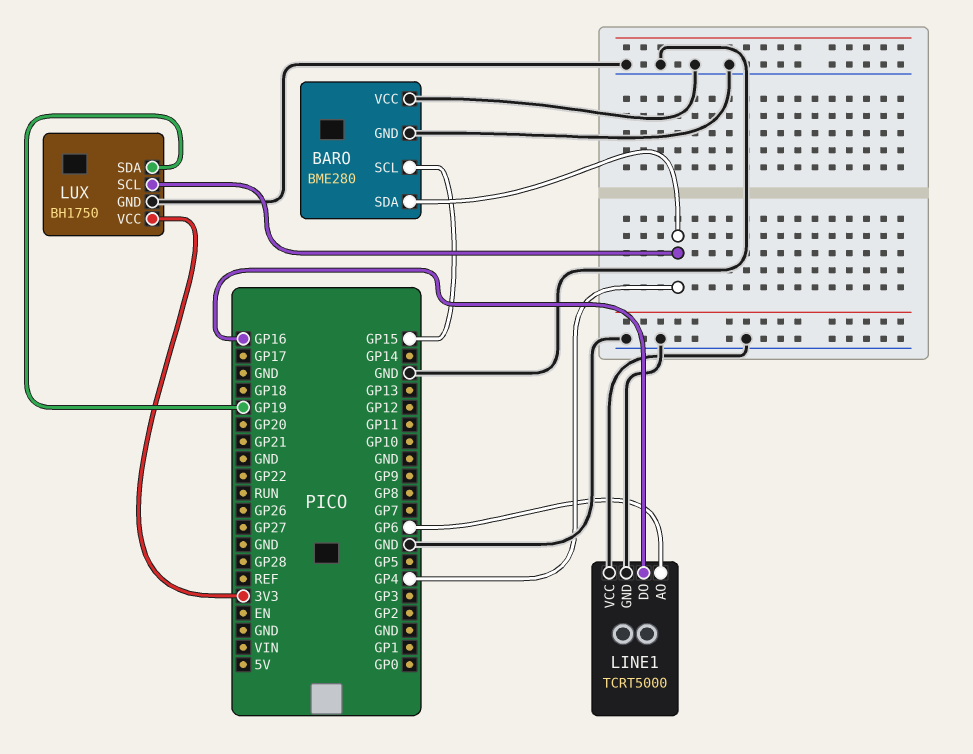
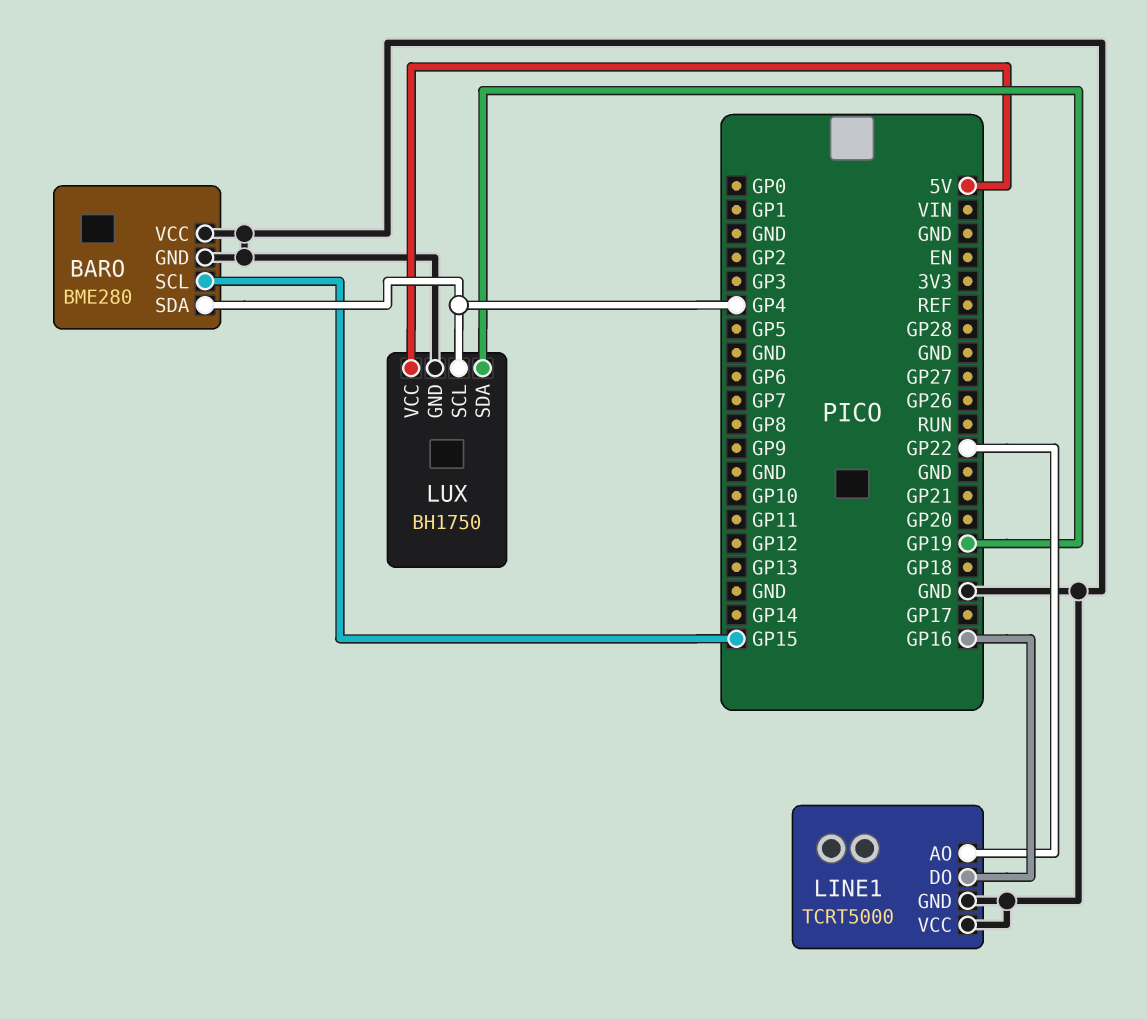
LINE1 pin AO: GP6 -> GP22
LUX pin VCC: 3V3 -> 5V

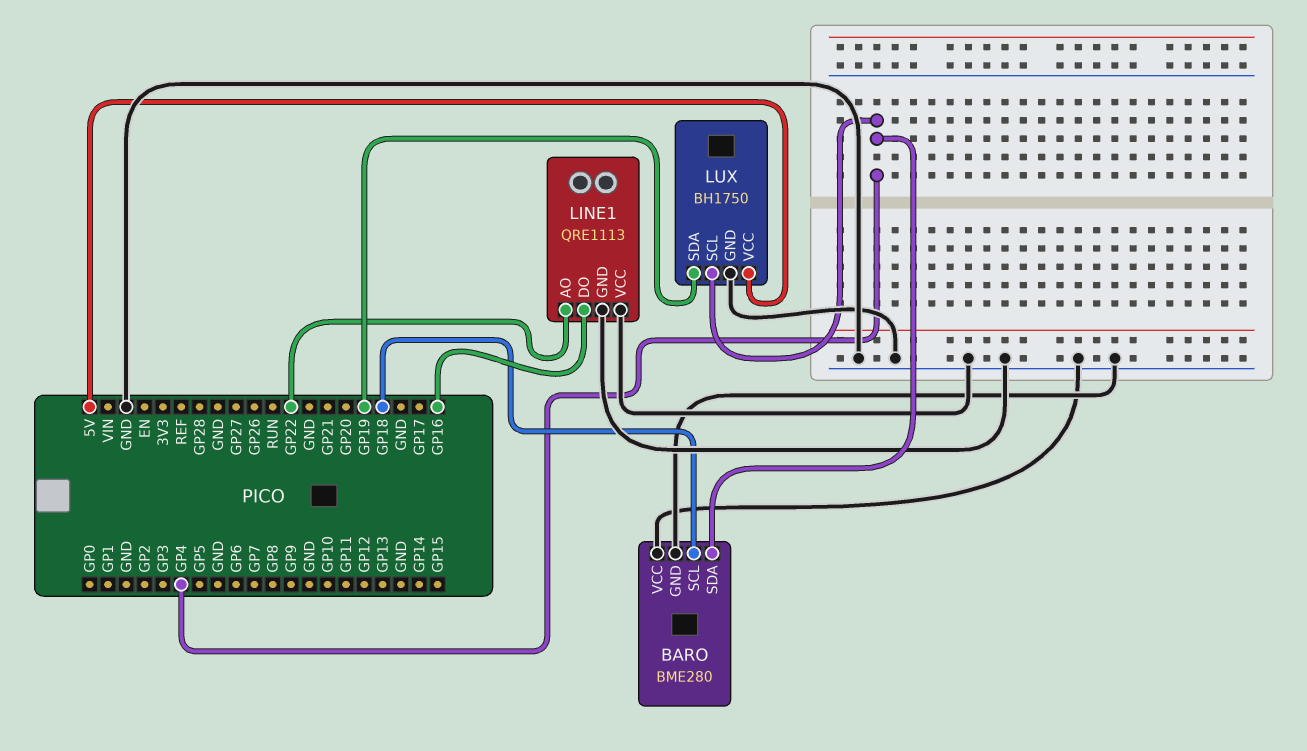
BARO pin SCL: GP15 -> GP18
LINE1: TCRT5000 -> QRE1113

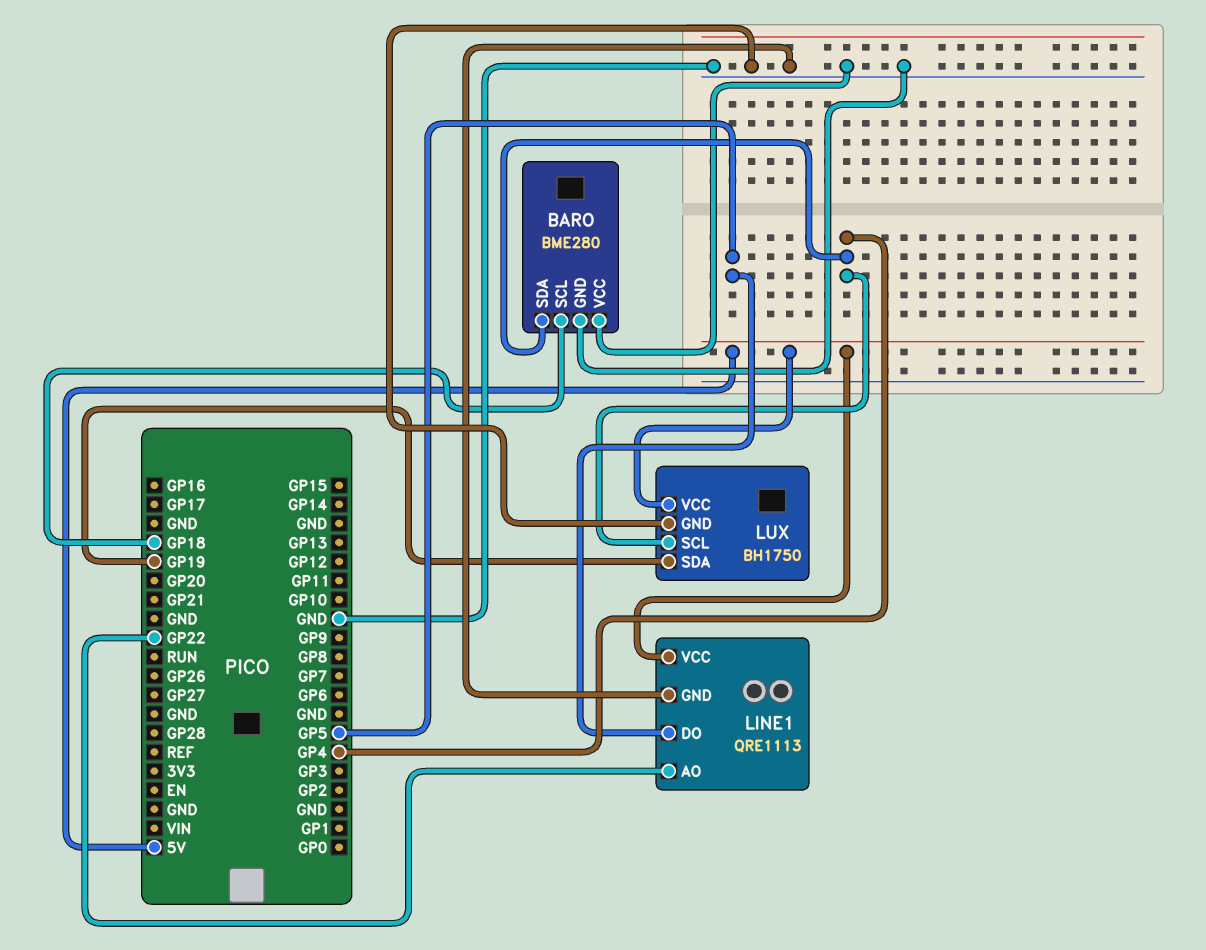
LINE1 pin DO: GP16 -> GP5
LINE1 pin VCC: GND -> 5V

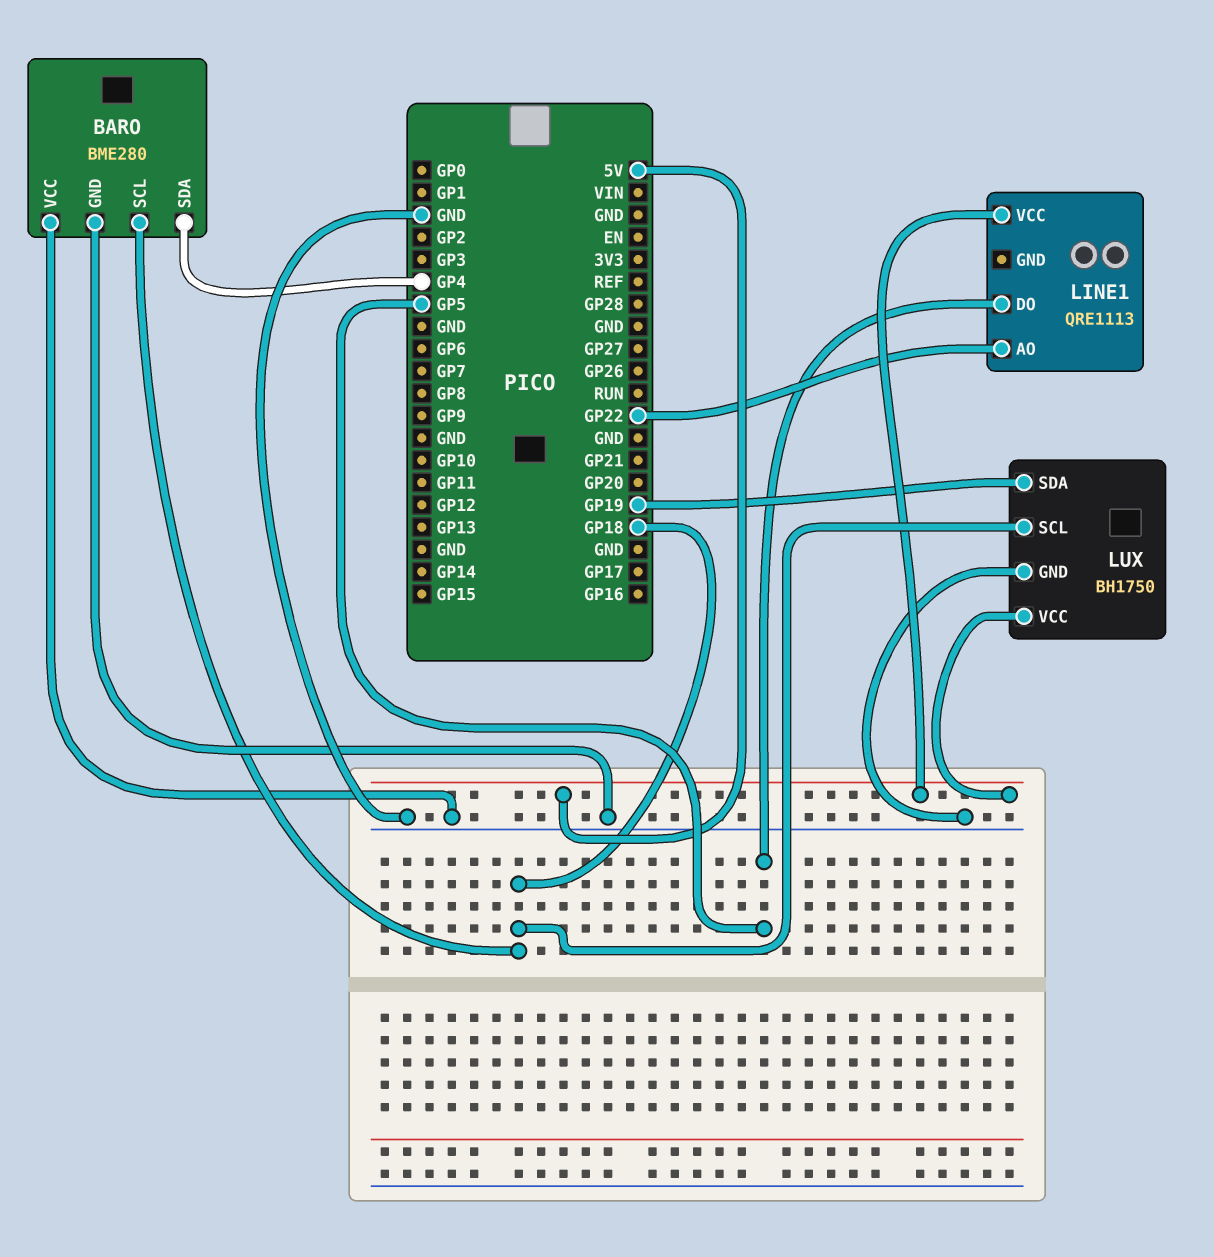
LINE1 pin GND: GND -> none
LUX pin SCL: GP4 -> GP18

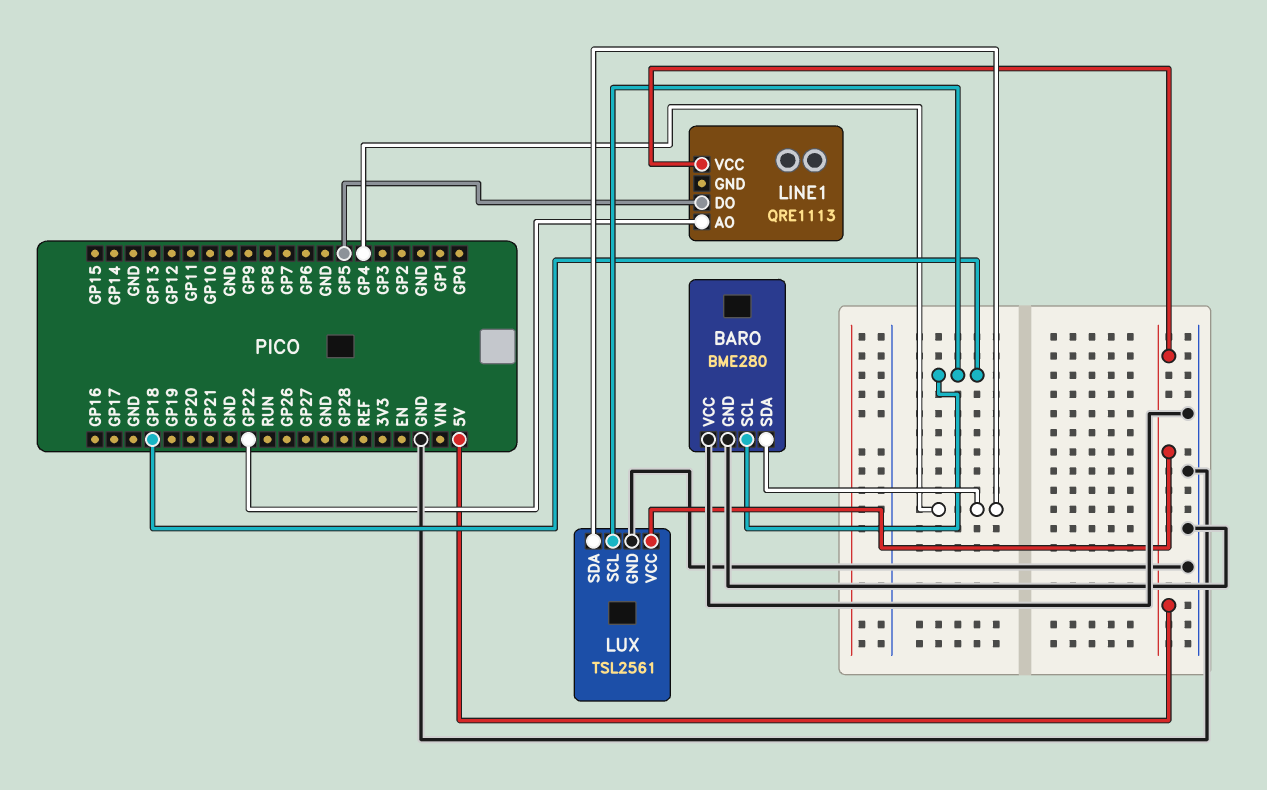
LUX: BH1750 -> TSL2561
LUX pin SDA: GP19 -> GP4

